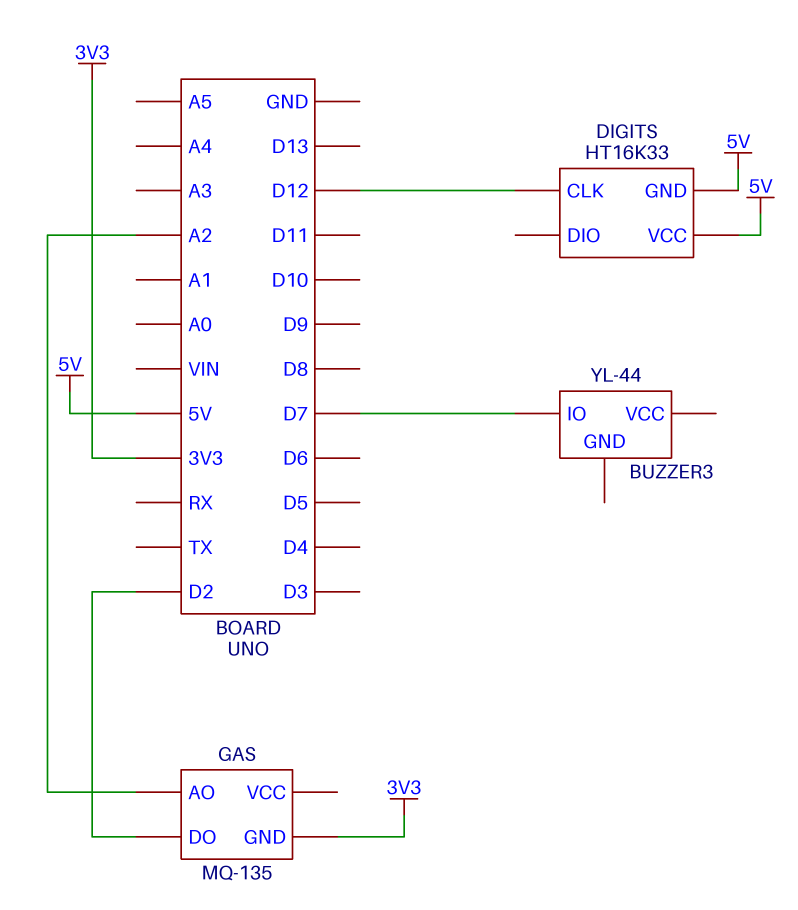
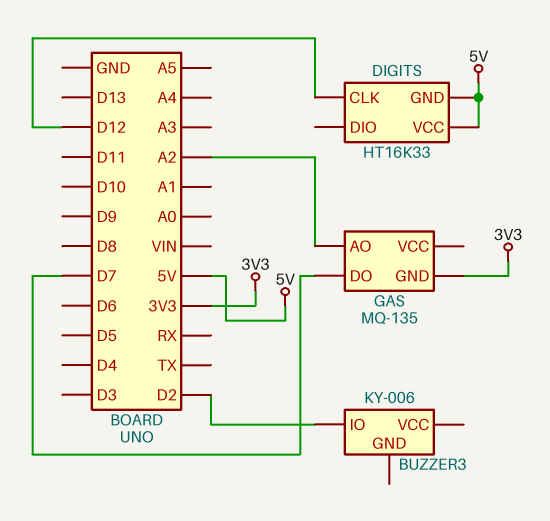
BUZZER3: YL-44 -> KY-006
BUZZER3 pin IO: D7 -> D2
GAS pin DO: D2 -> D7

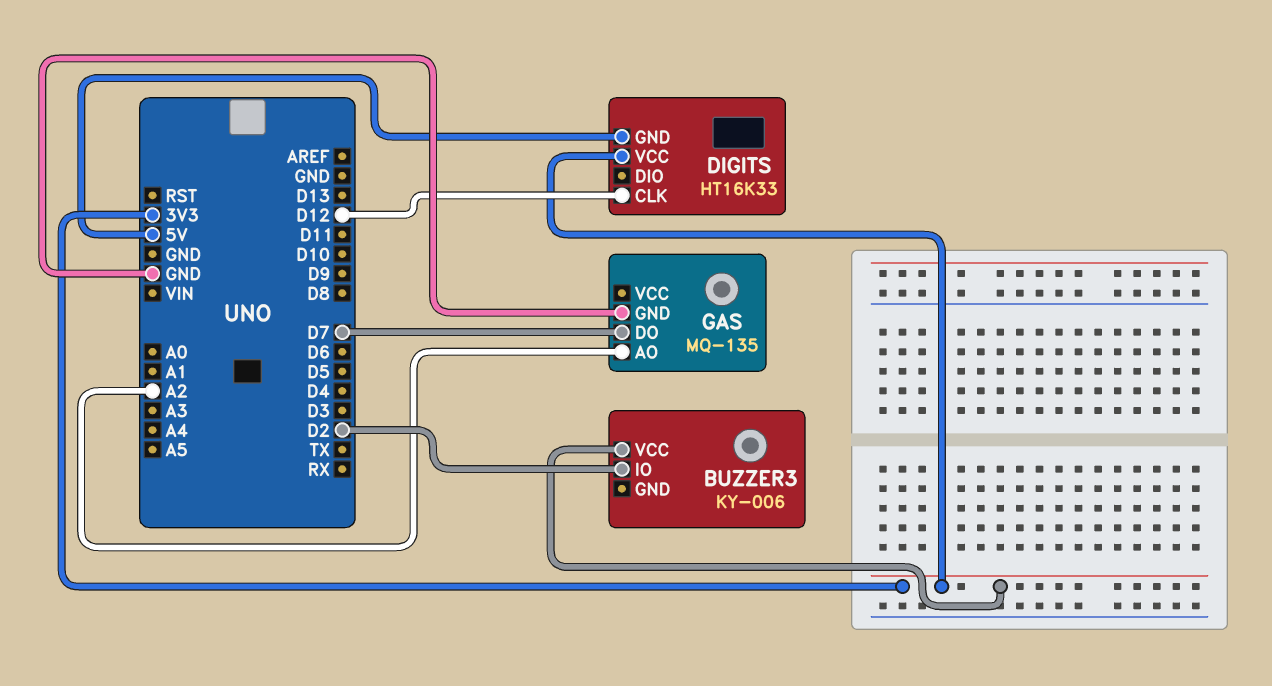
BUZZER3 pin VCC: none -> 3V3
DIGITS pin VCC: 5V -> 3V3
GAS pin GND: 3V3 -> GND

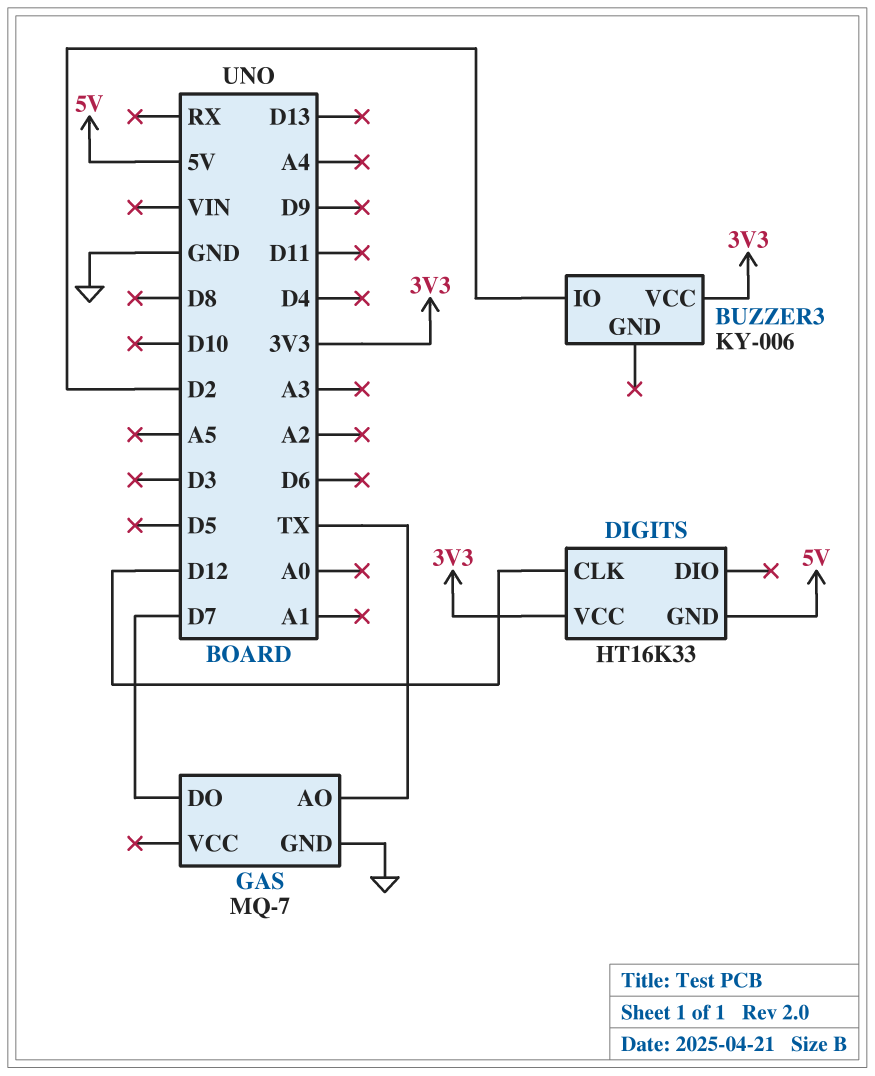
GAS: MQ-135 -> MQ-7
GAS pin AO: A2 -> TX

